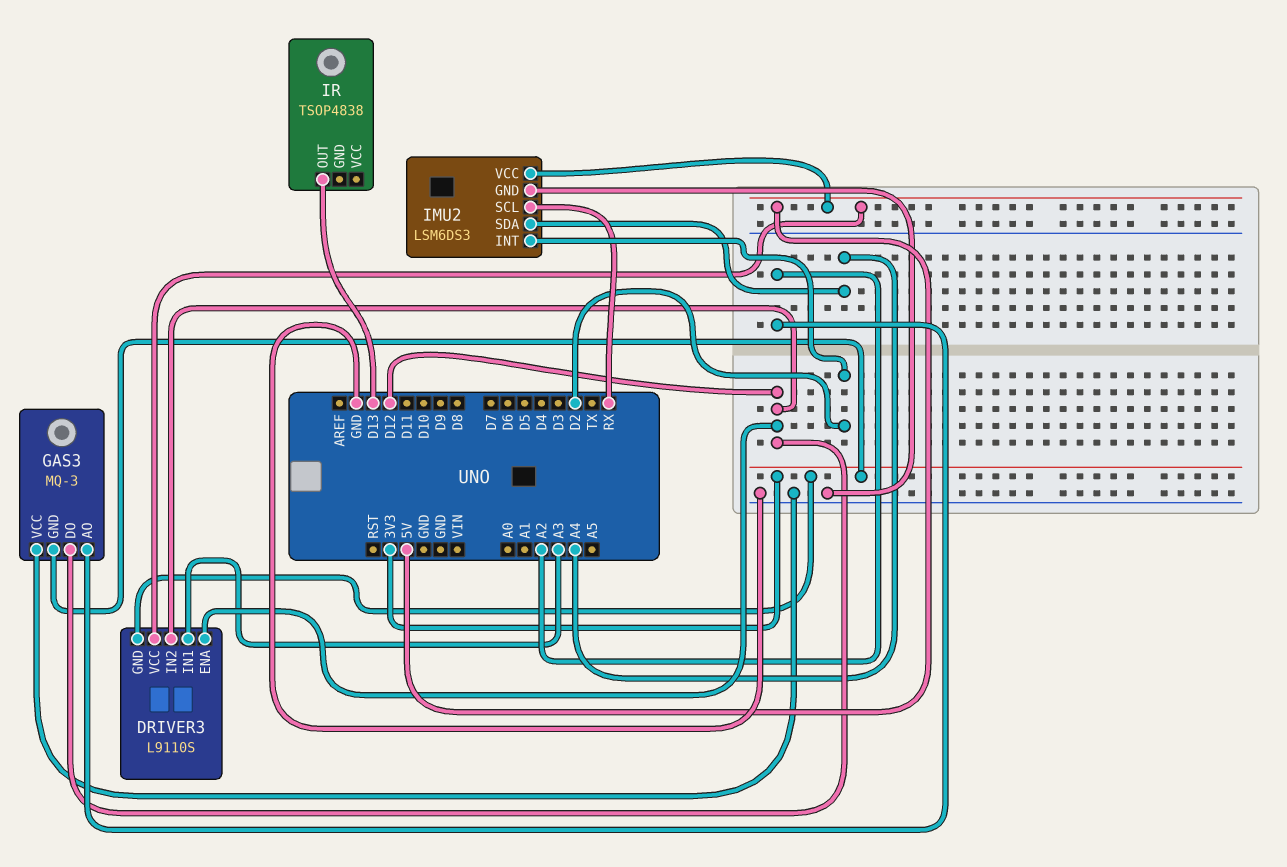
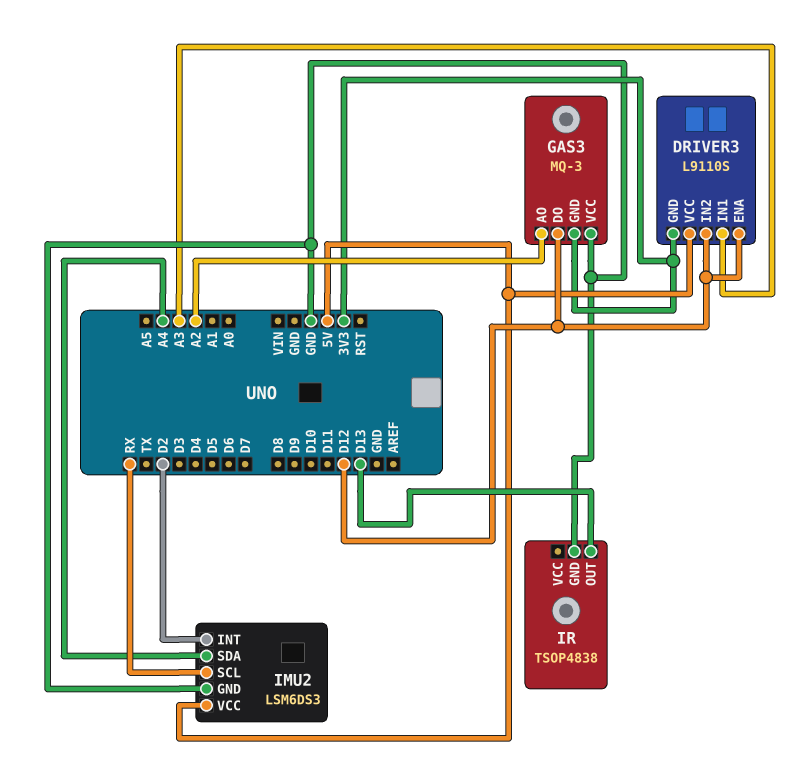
IR pin GND: none -> GND

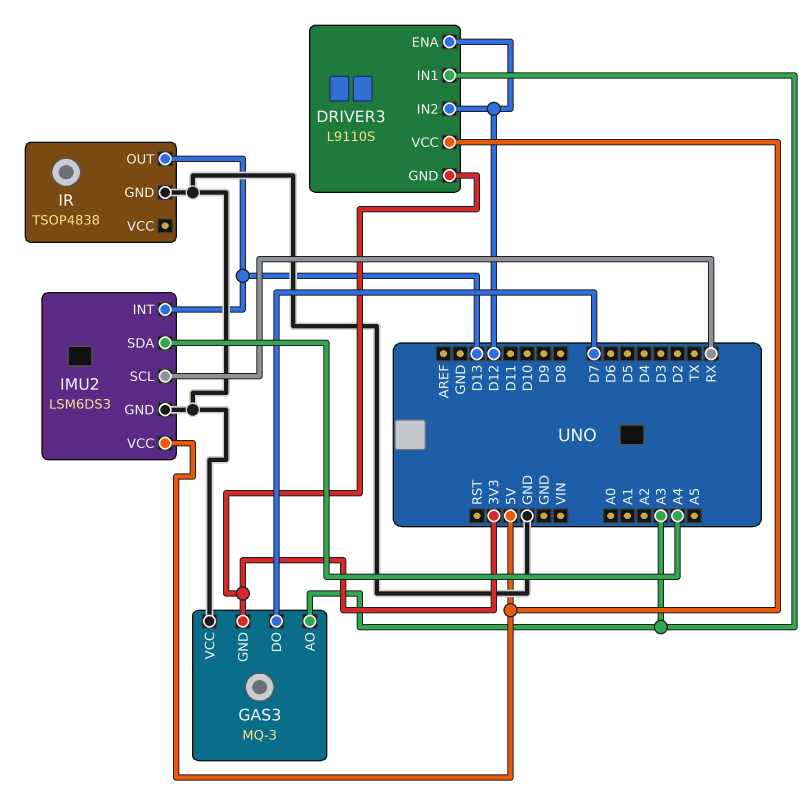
GAS3 pin AO: A2 -> A3
GAS3 pin DO: D12 -> D7
IMU2 pin INT: D2 -> D13

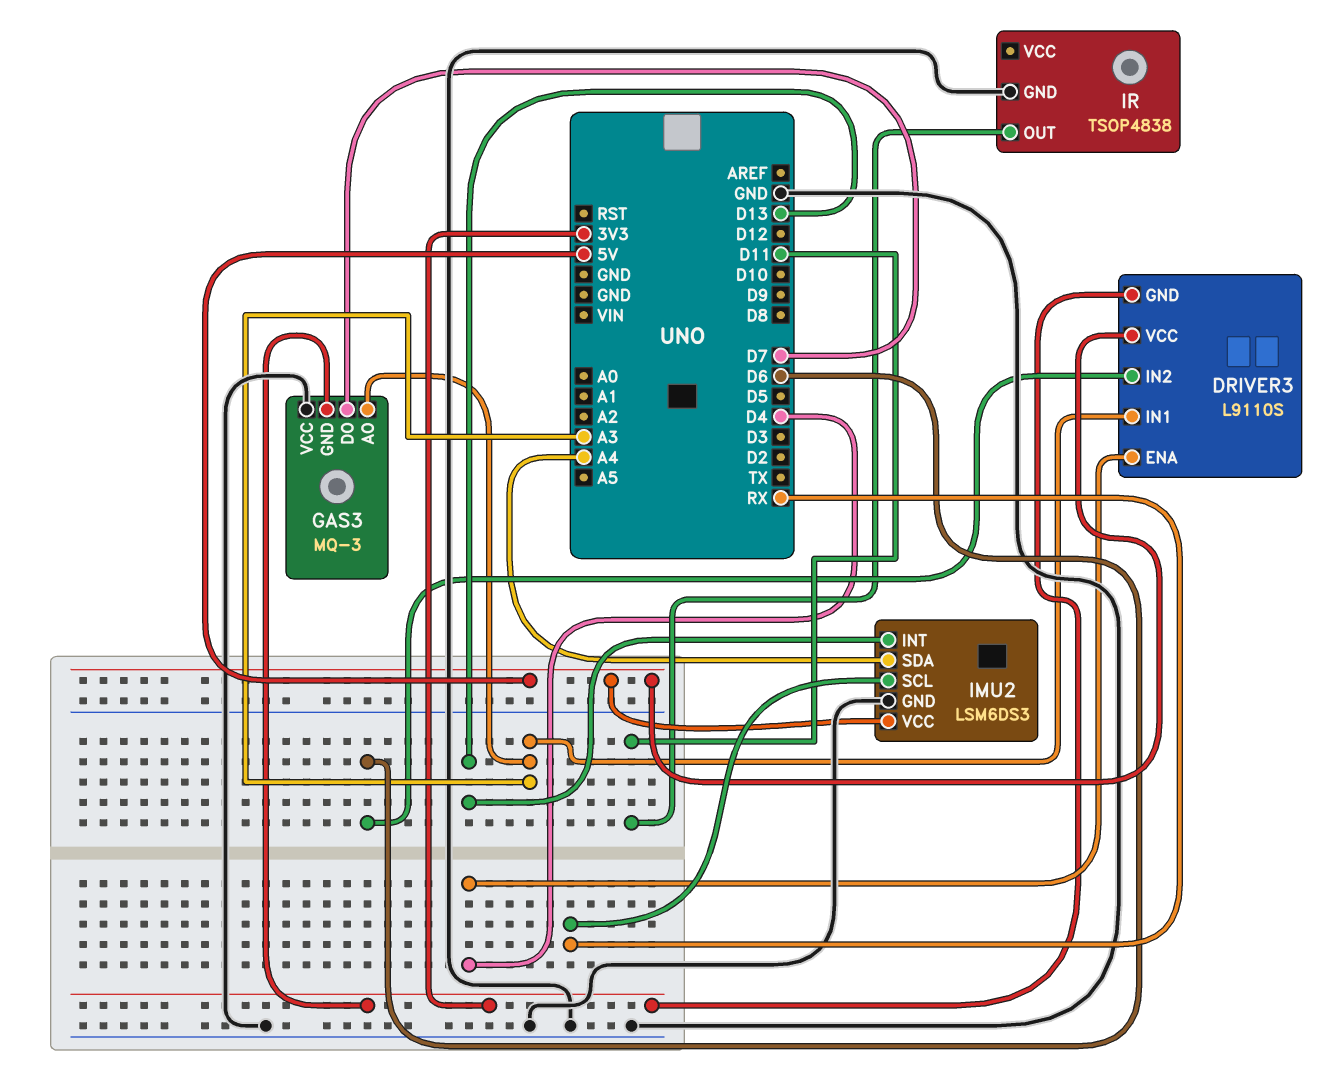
DRIVER3 pin ENA: D12 -> D4
DRIVER3 pin IN2: D12 -> D6
IR pin OUT: D13 -> D11

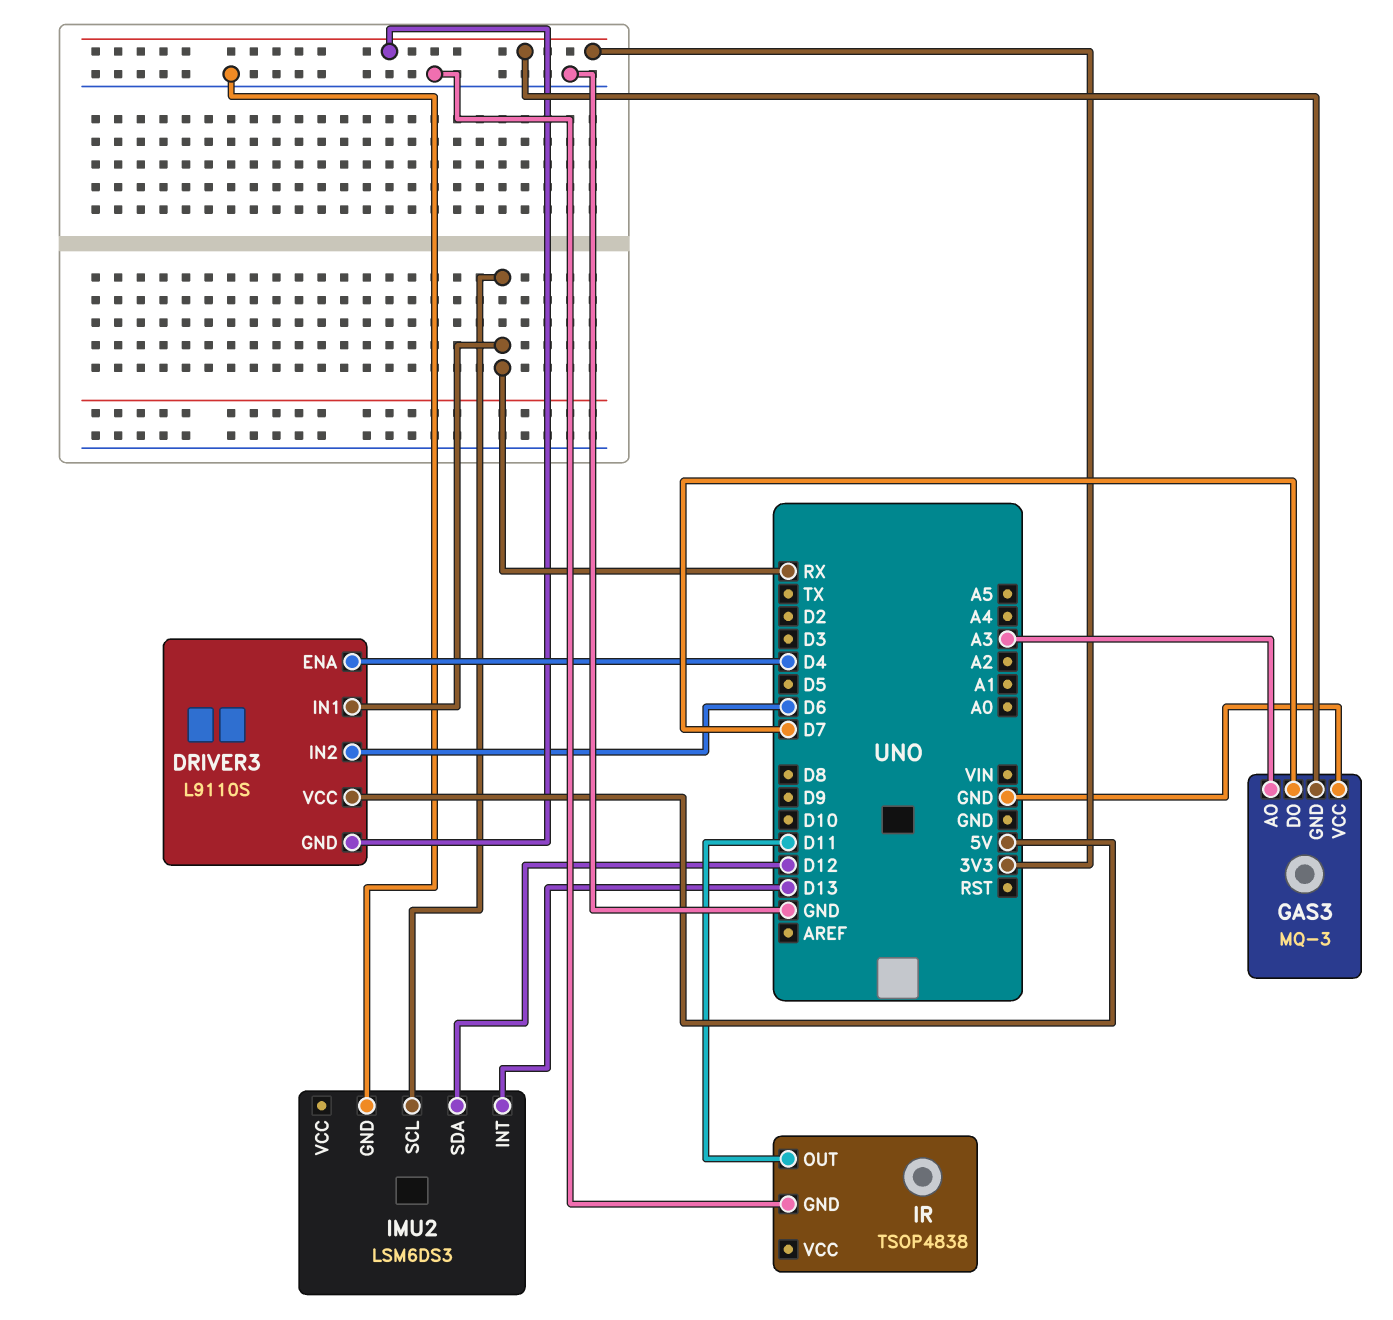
DRIVER3 pin IN1: A3 -> RX
IMU2 pin SDA: A4 -> D12
IMU2 pin VCC: 5V -> none

